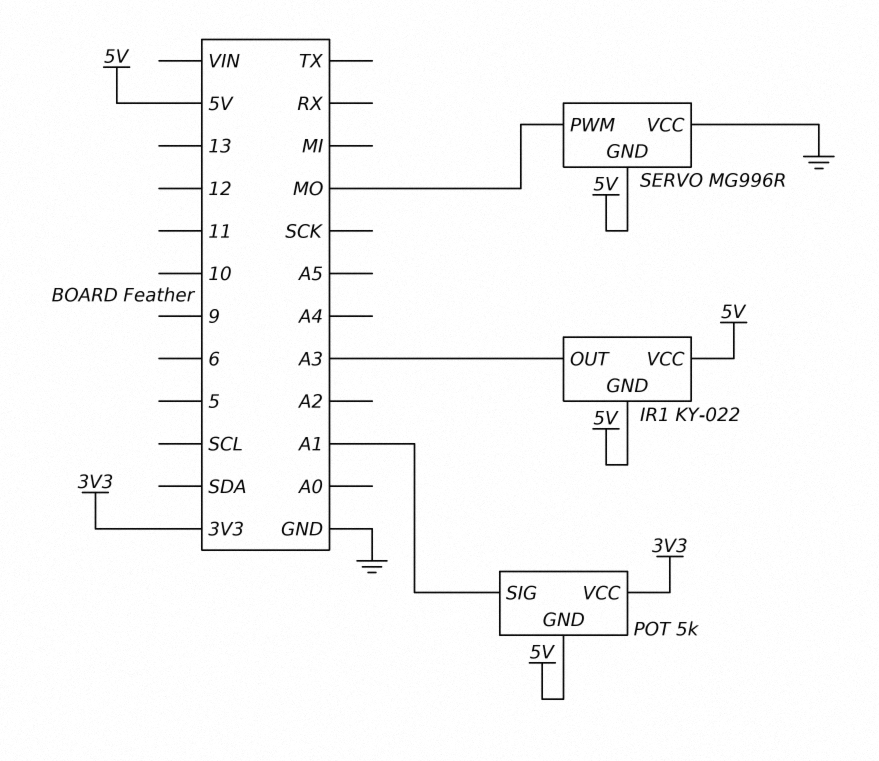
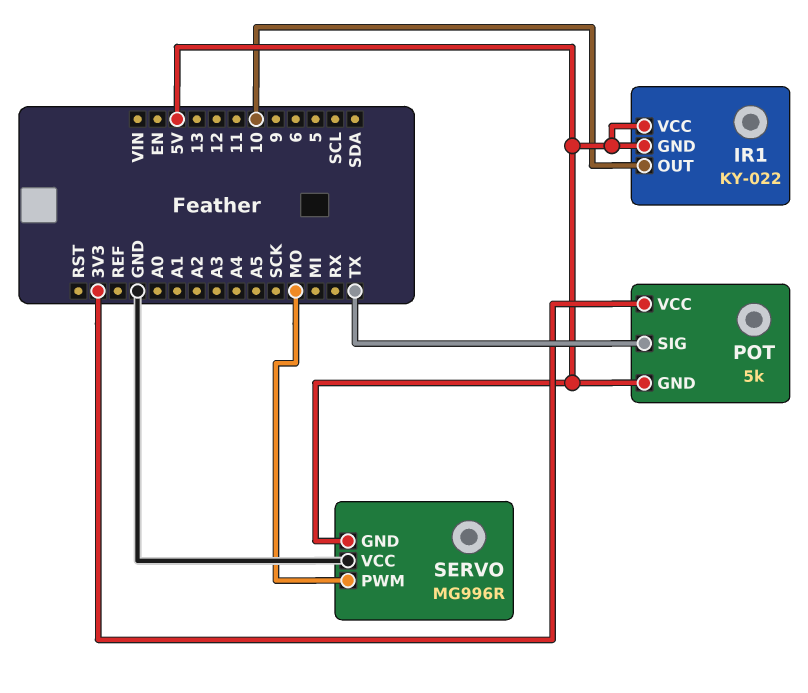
IR1 pin OUT: A3 -> 10
POT pin SIG: A1 -> TX

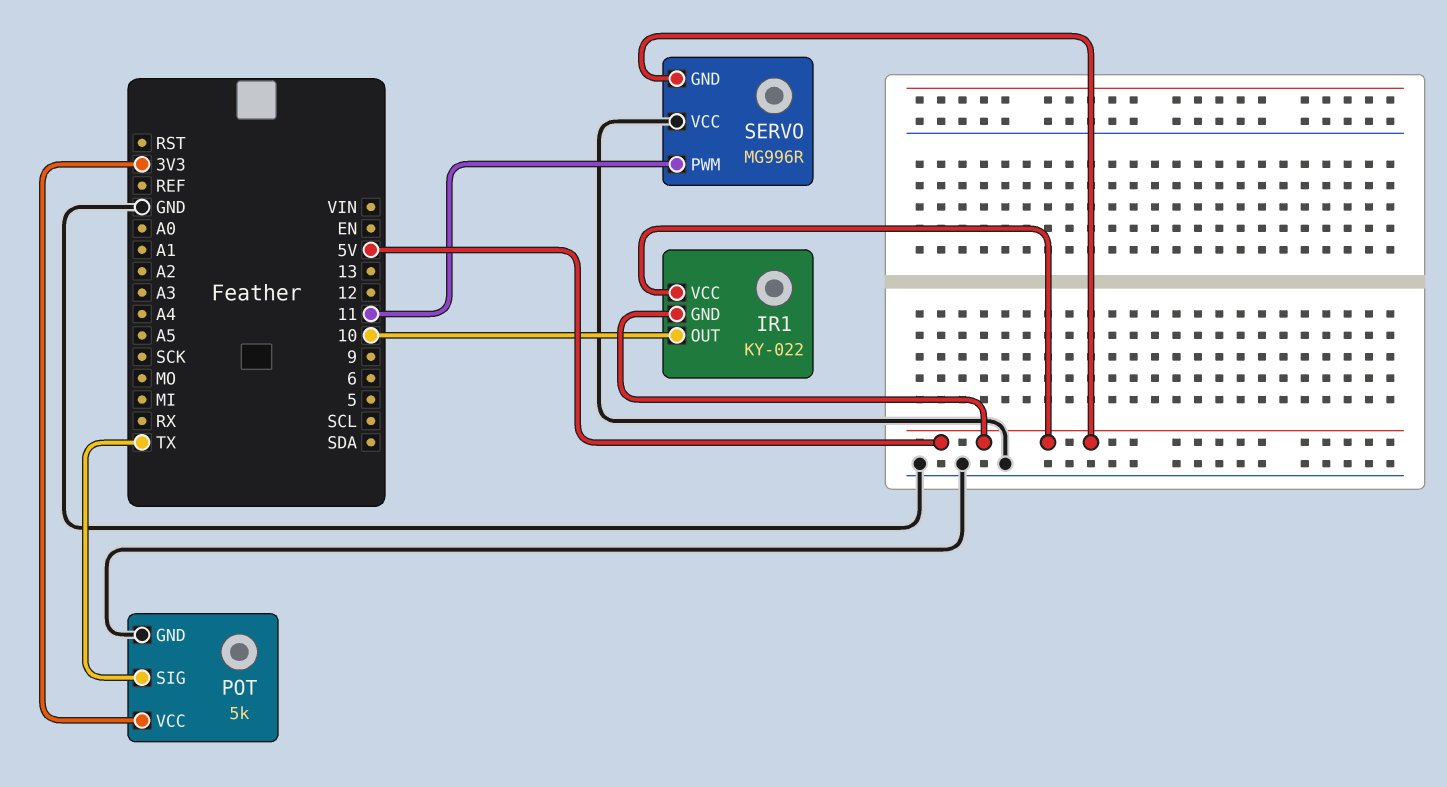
POT pin GND: 5V -> GND
SERVO pin PWM: MO -> 11

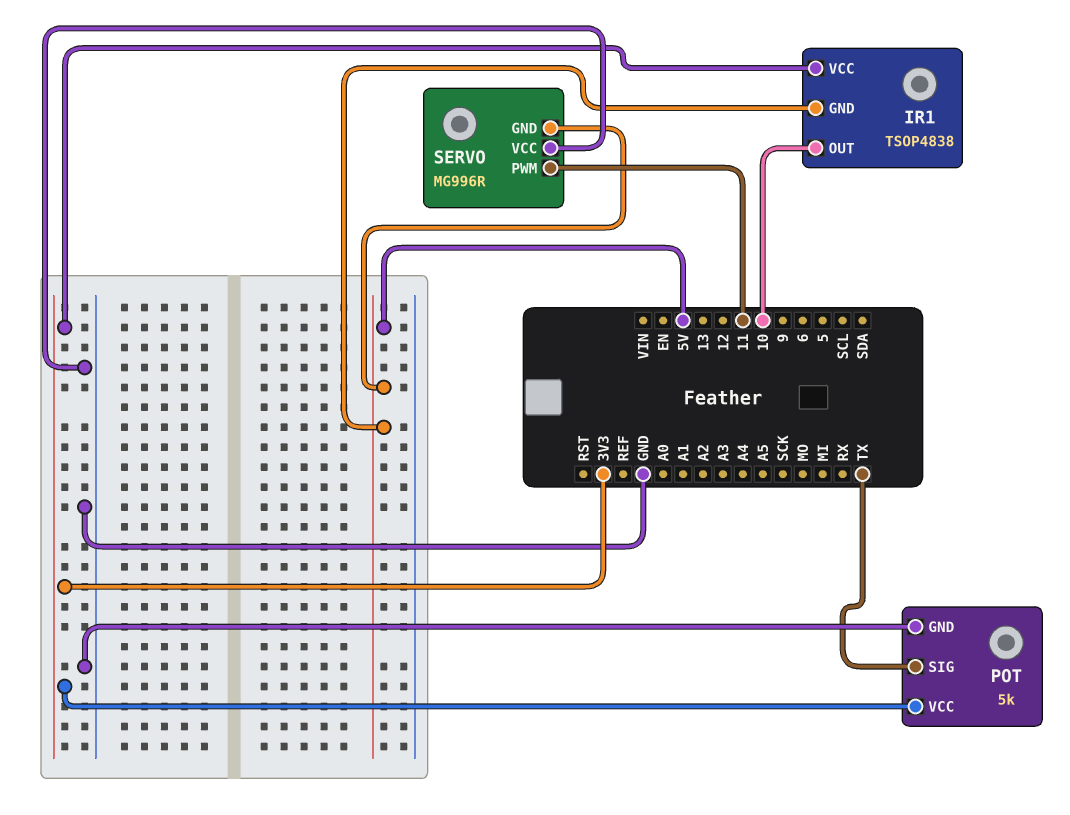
IR1: KY-022 -> TSOP4838
IR1 pin VCC: 5V -> 3V3

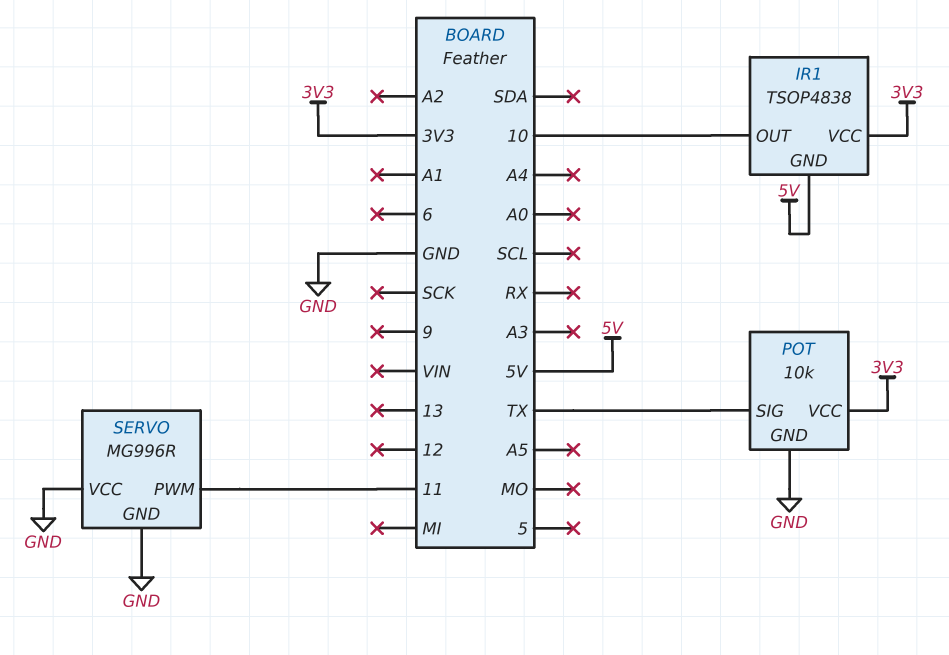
POT: 5k -> 10k
SERVO pin GND: 5V -> GND

